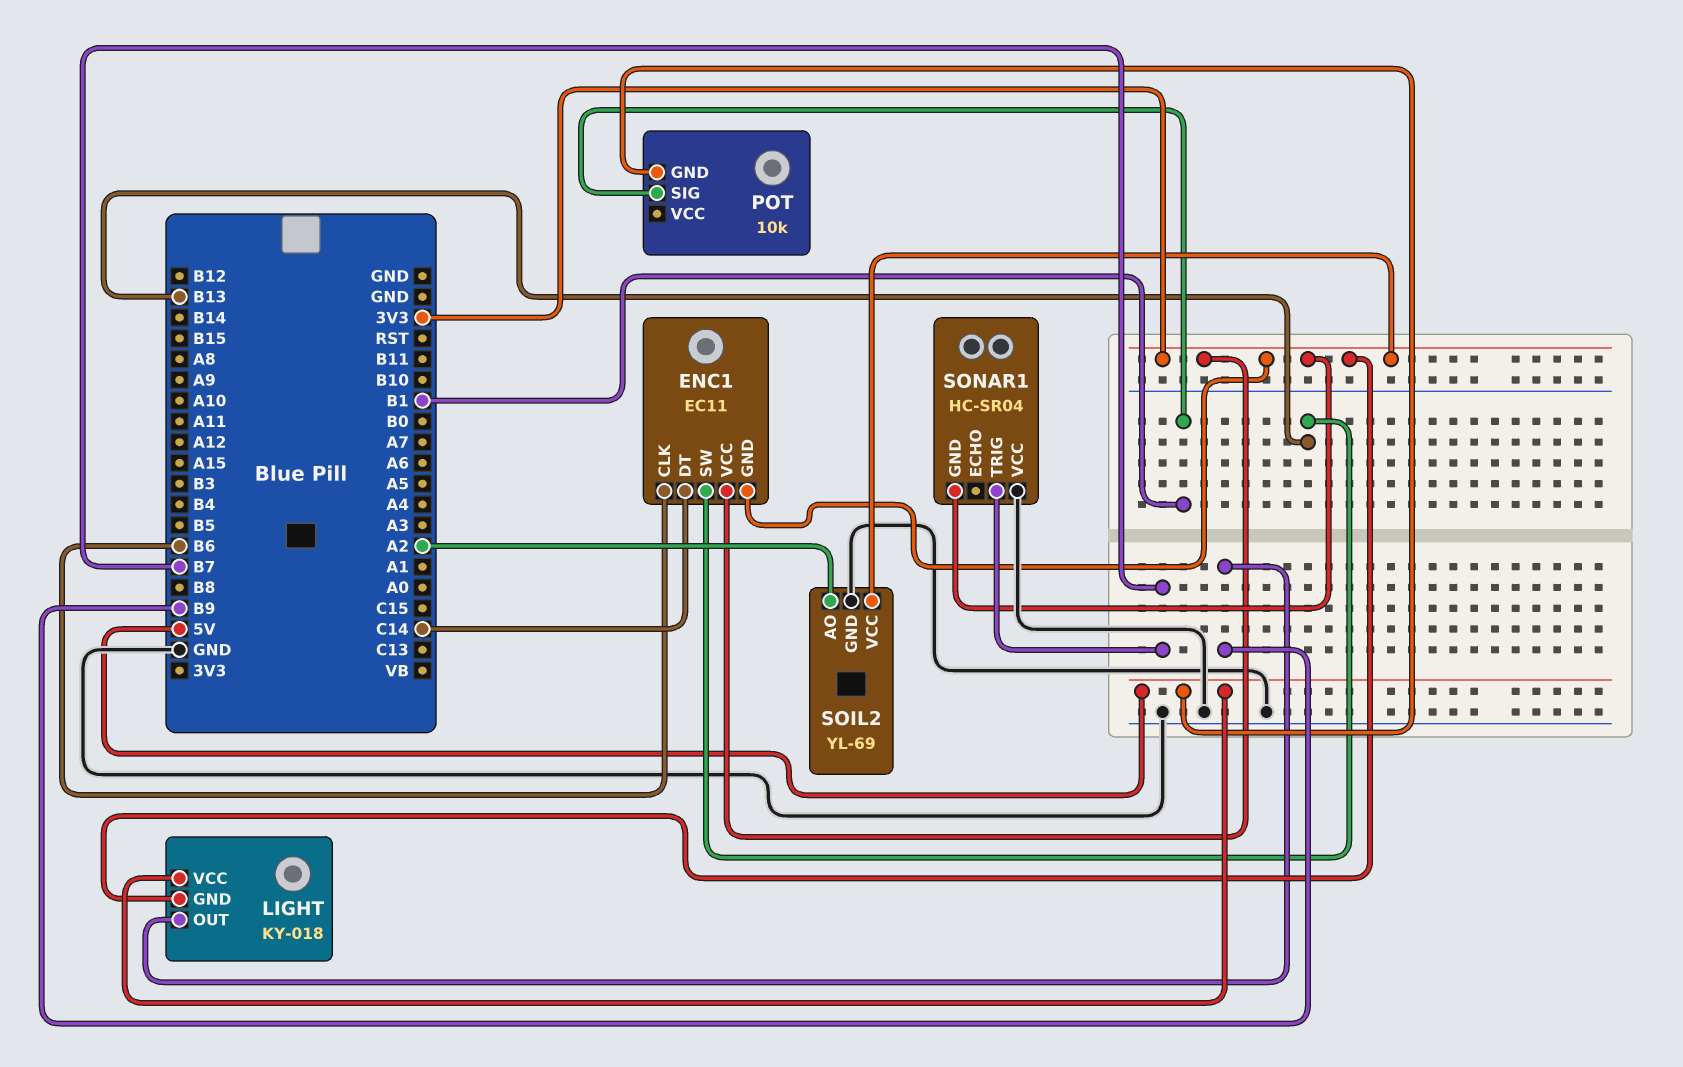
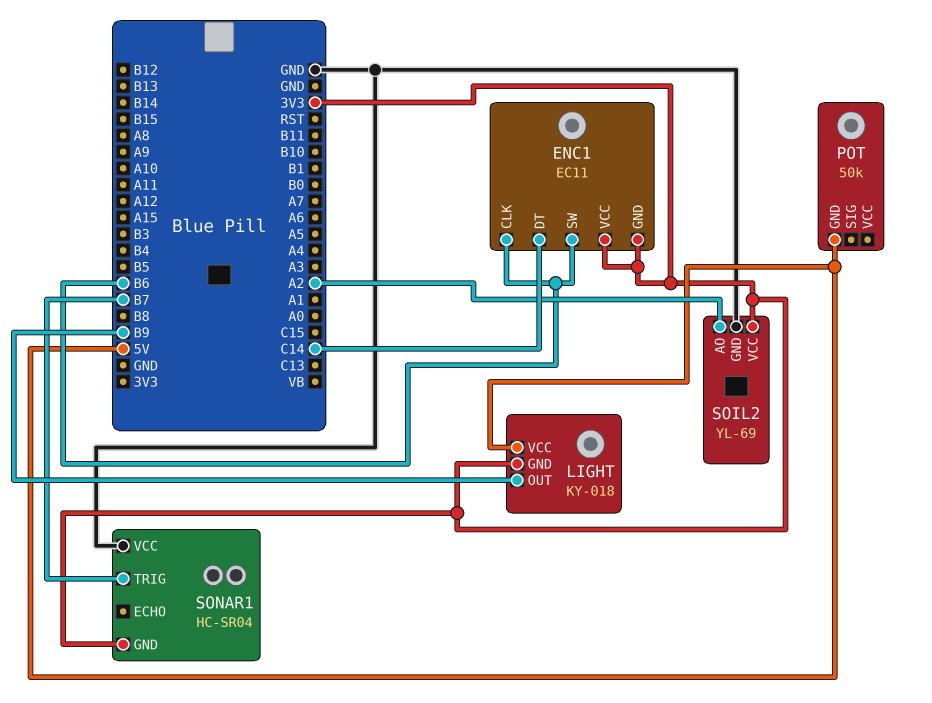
ENC1 pin SW: B13 -> B6
POT: 10k -> 50k
POT pin SIG: B1 -> none

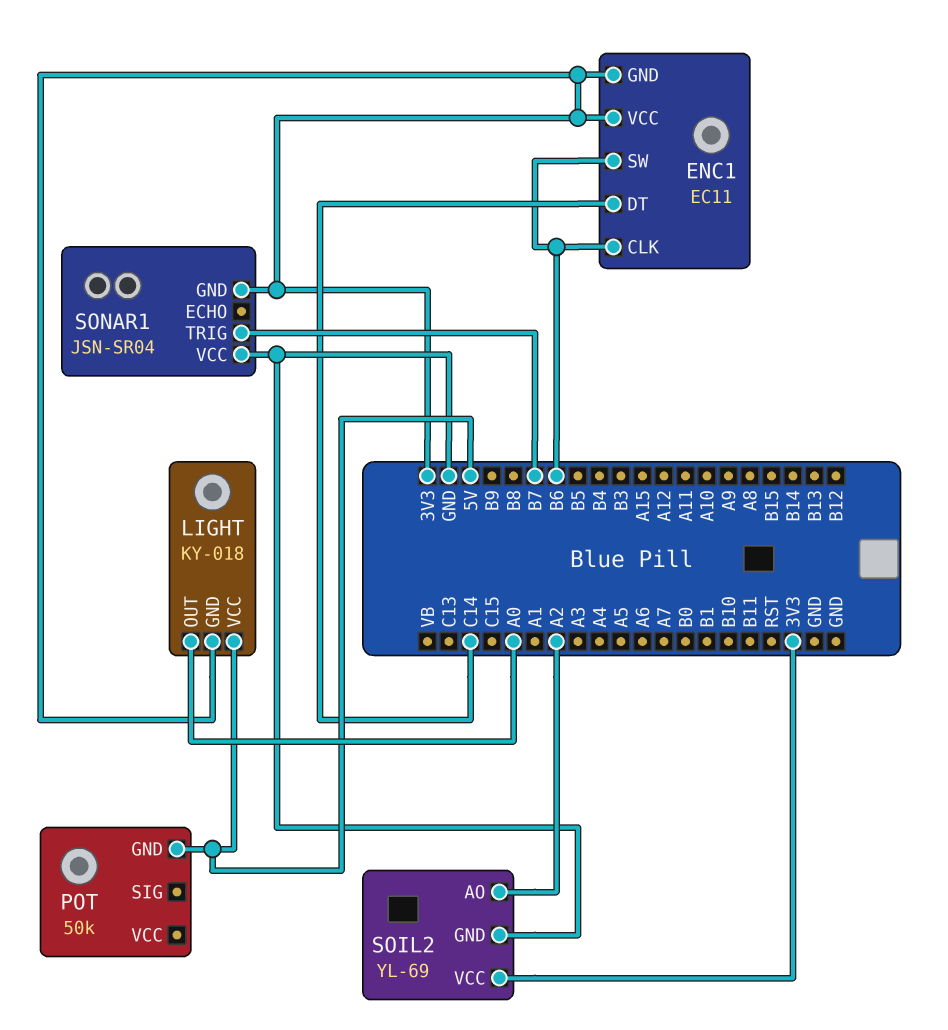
LIGHT pin OUT: B9 -> A0
SONAR1: HC-SR04 -> JSN-SR04

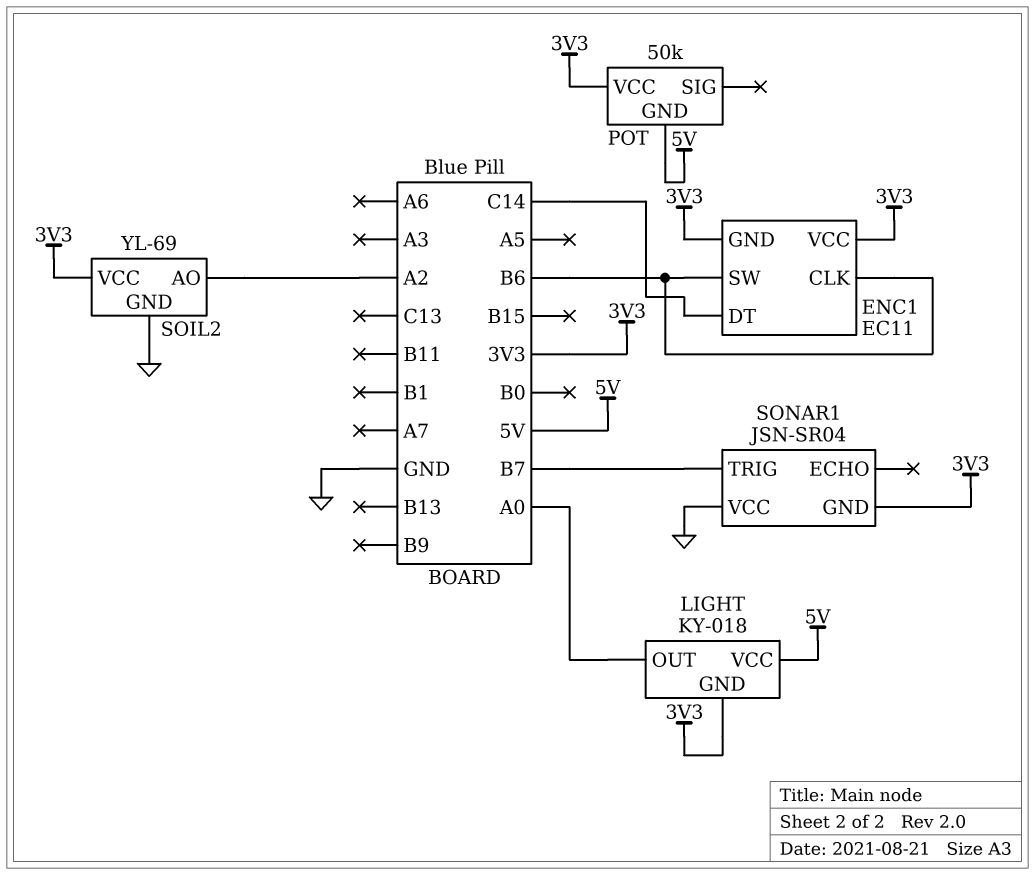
POT pin VCC: none -> 3V3

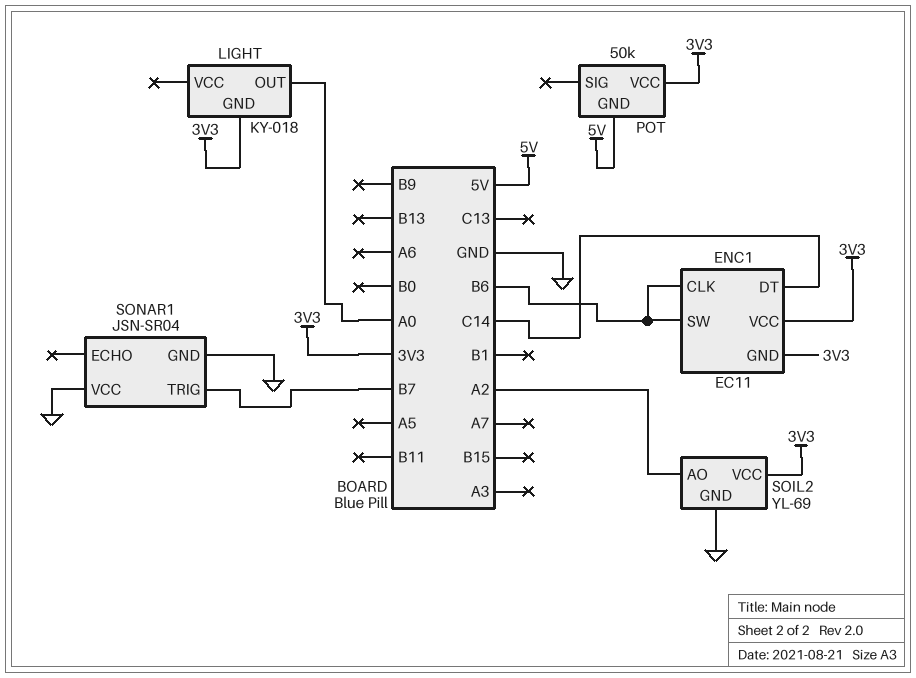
LIGHT pin VCC: 5V -> none
SONAR1 pin GND: 3V3 -> GND

